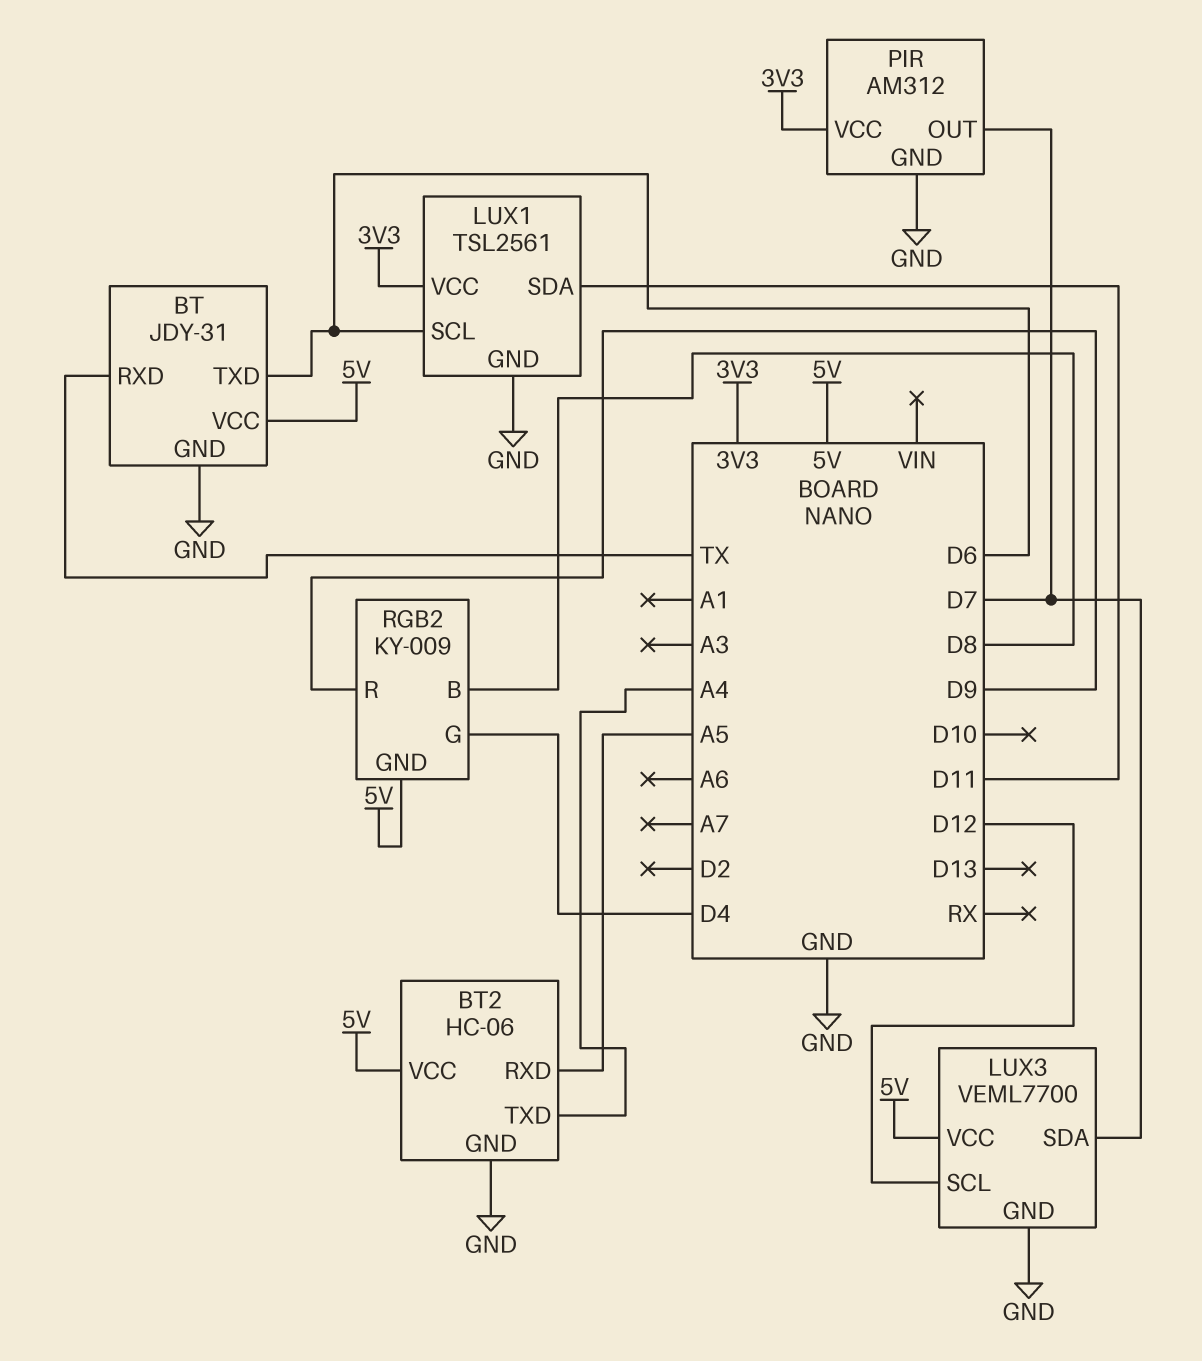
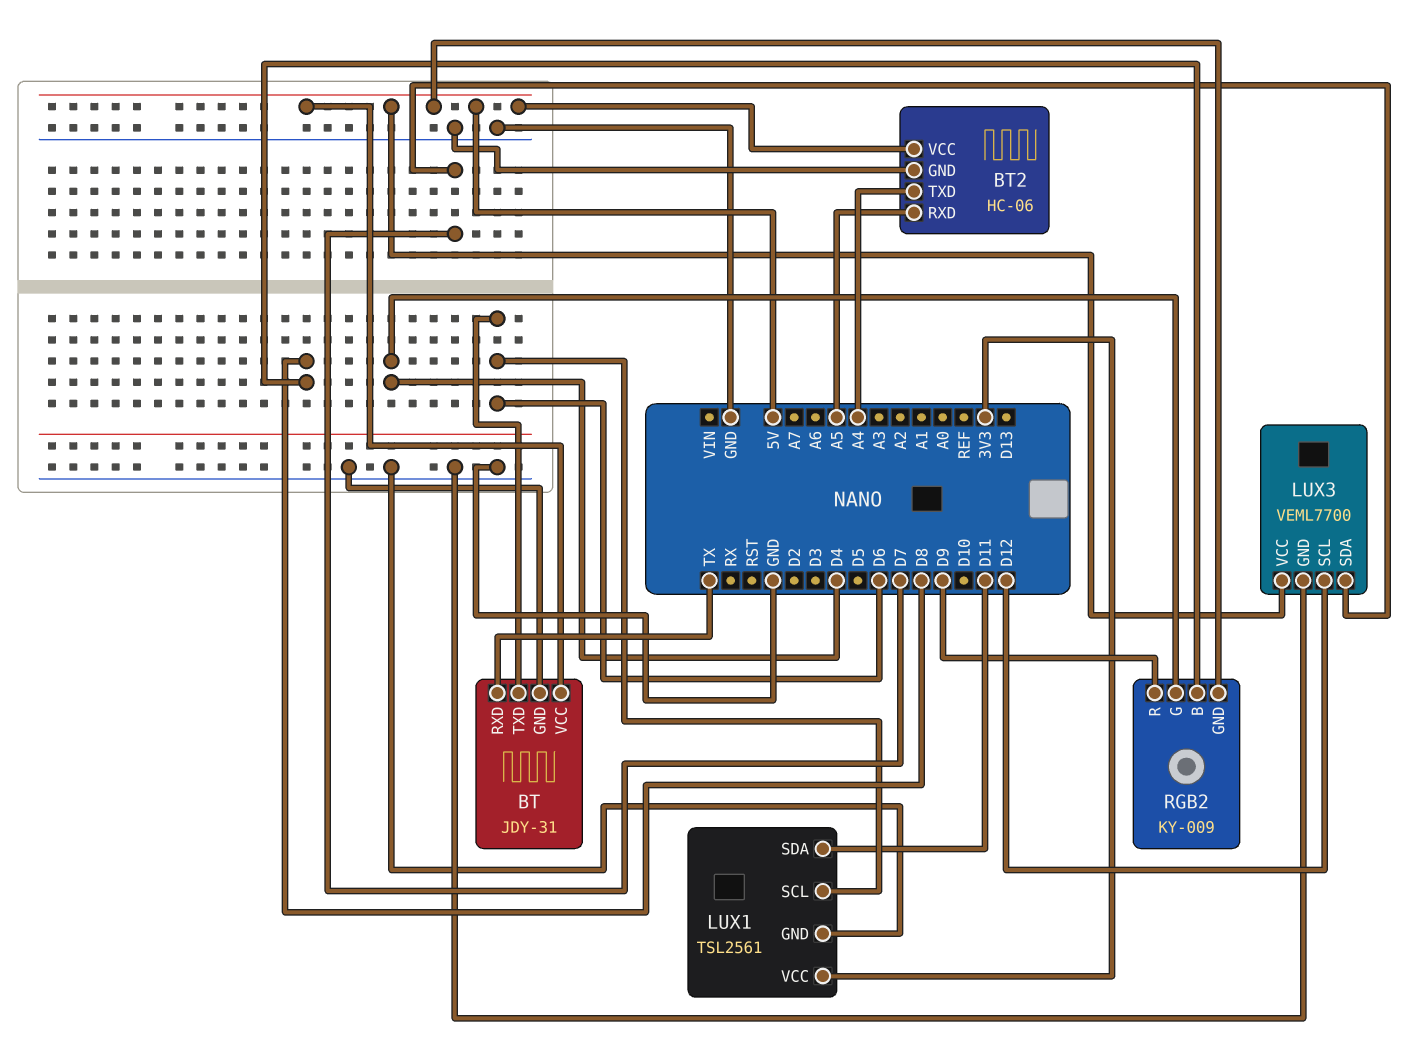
PIR: AM312 -> none
PIR pin GND: GND -> none
PIR pin OUT: D7 -> none
PIR pin VCC: 3V3 -> none

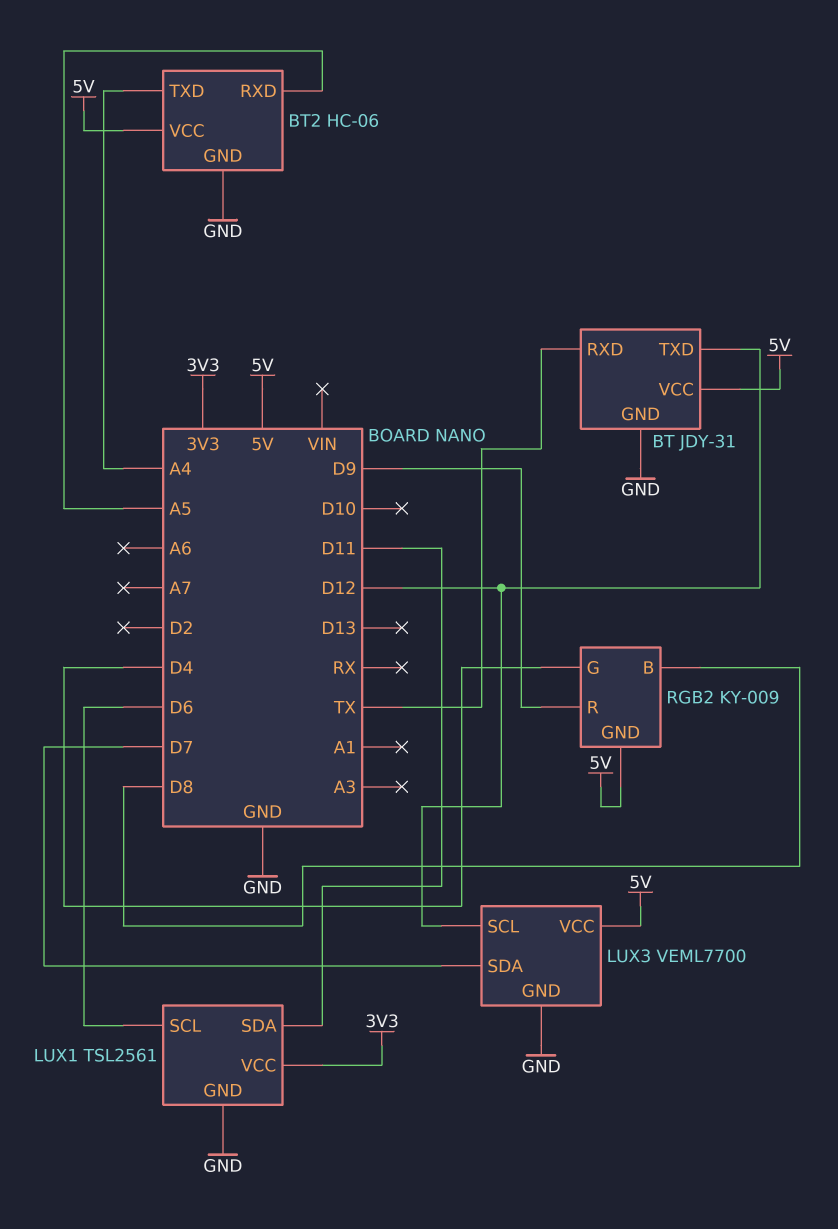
BT pin TXD: D6 -> D12

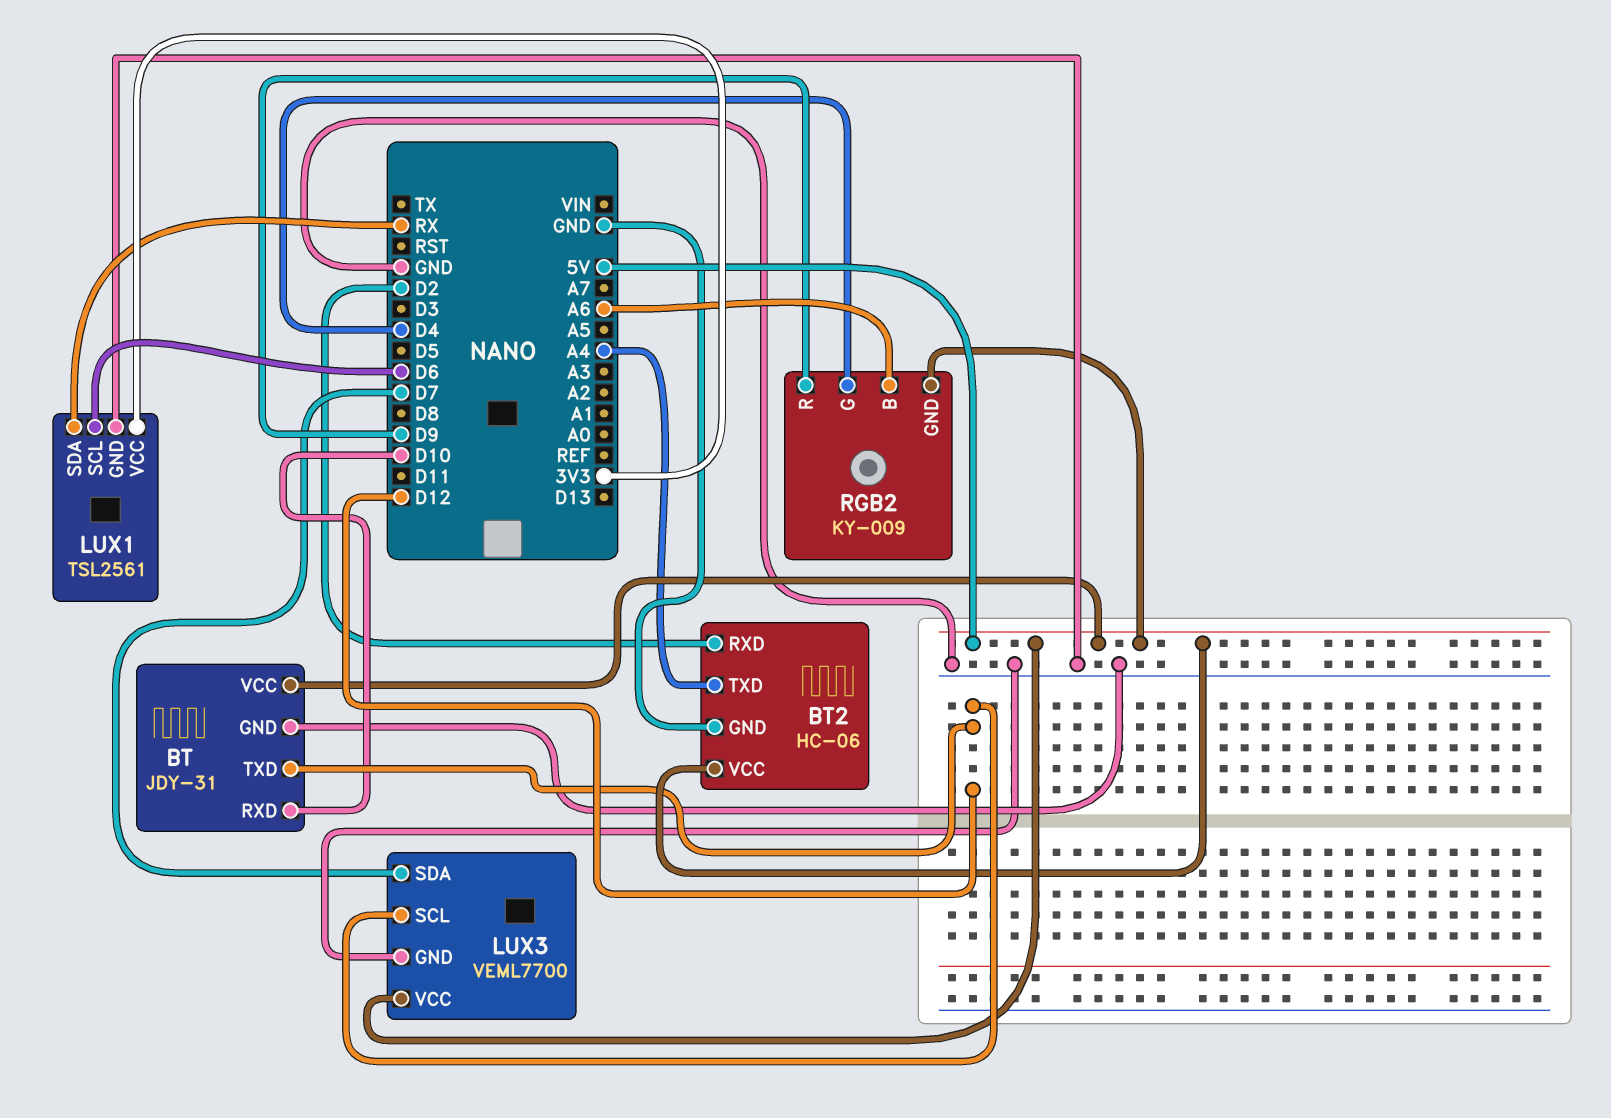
BT pin RXD: TX -> D10
BT2 pin RXD: A5 -> D2
LUX1 pin SDA: D11 -> RX
RGB2 pin B: D8 -> A6

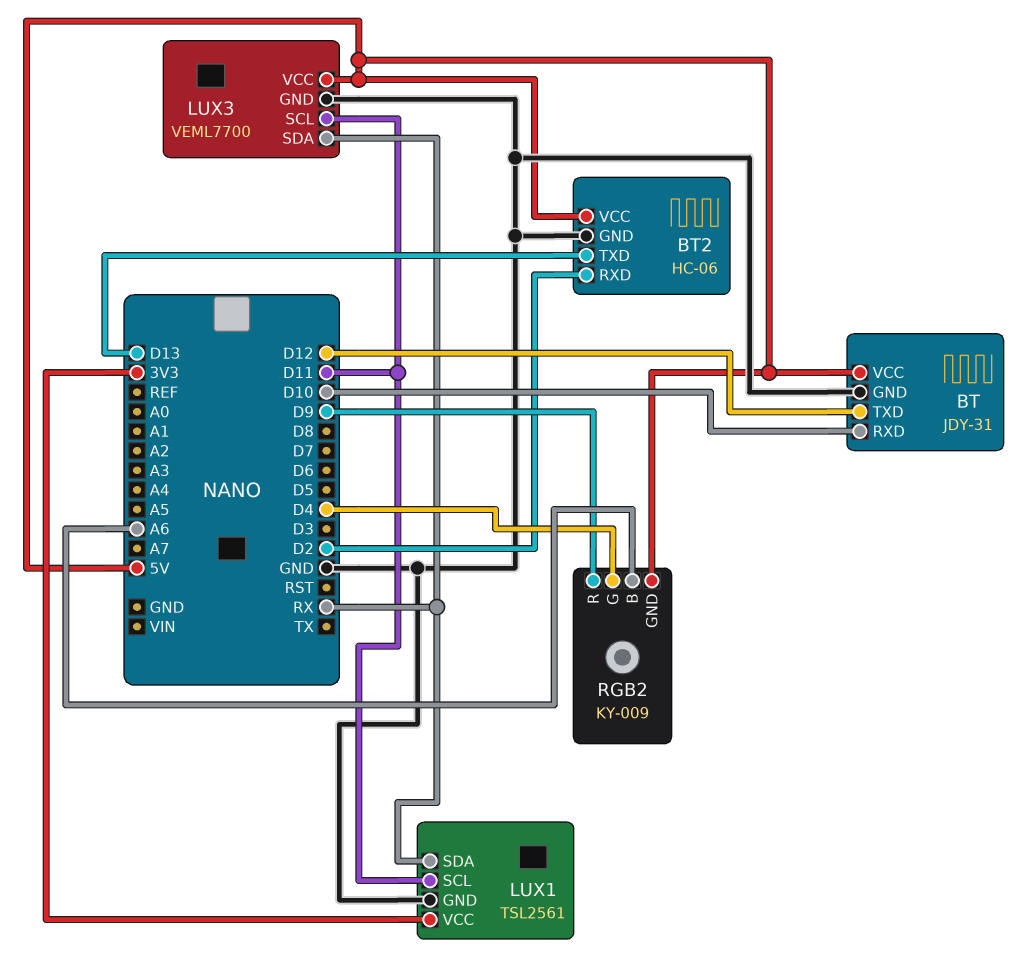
BT2 pin TXD: A4 -> D13
LUX1 pin SCL: D6 -> D11
LUX3 pin SCL: D12 -> D11
LUX3 pin SDA: D7 -> RX

